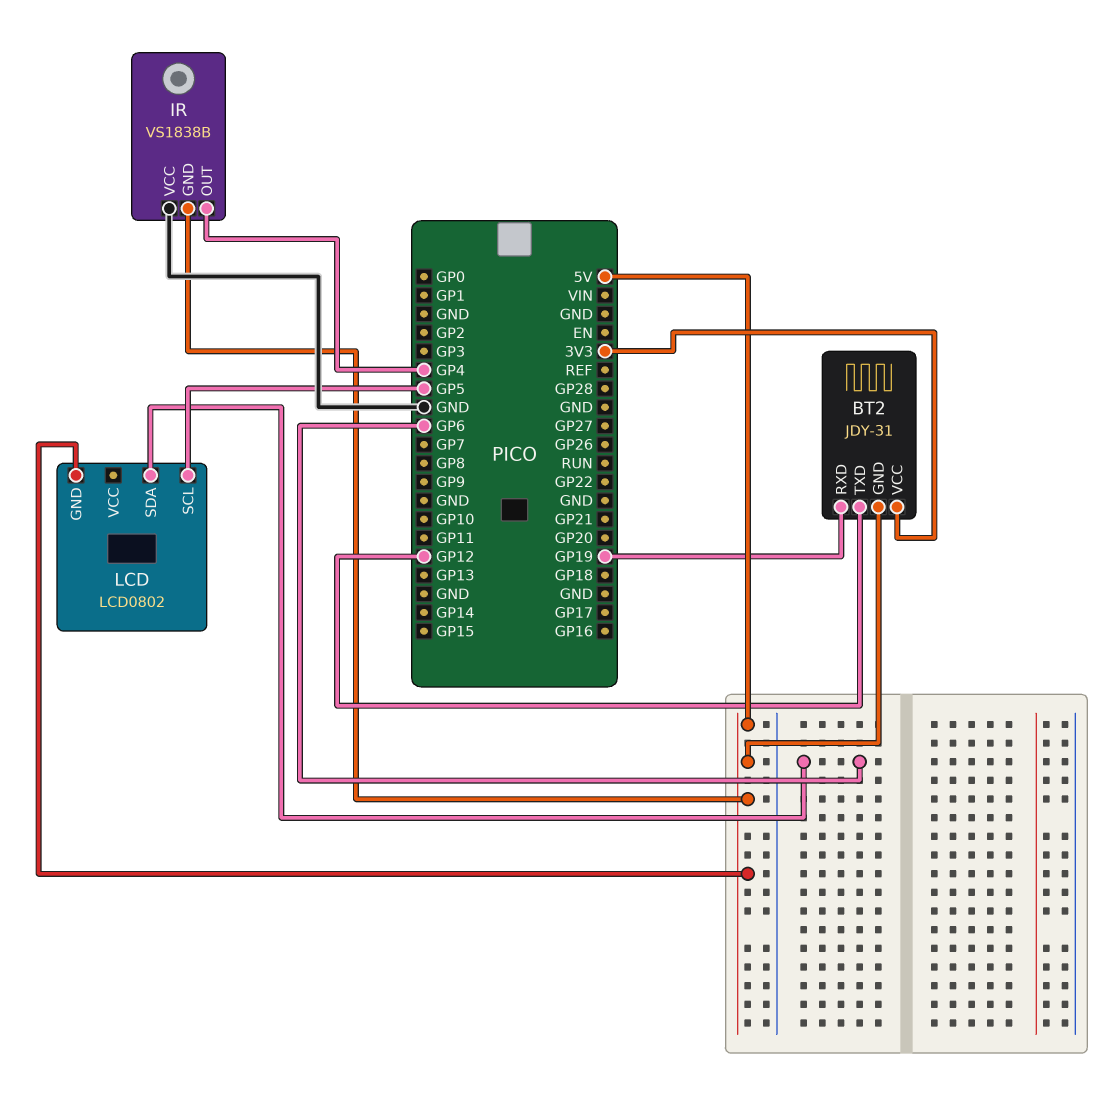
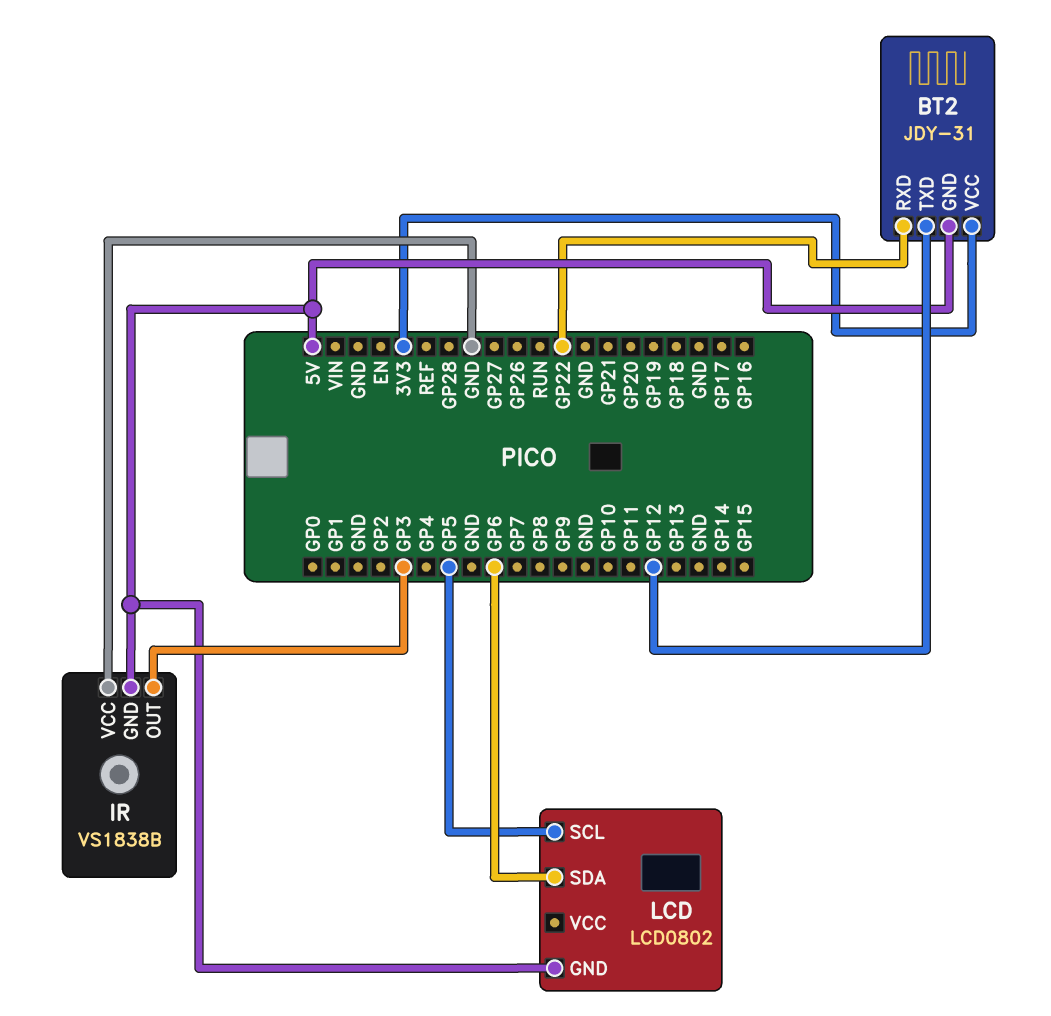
BT2 pin RXD: GP19 -> GP22
IR pin OUT: GP4 -> GP3

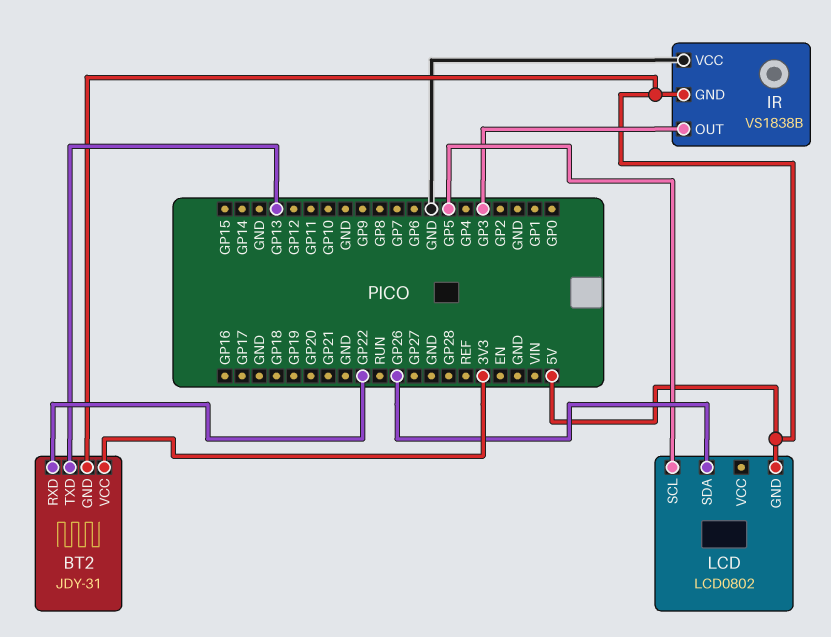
BT2 pin TXD: GP12 -> GP13
LCD pin SDA: GP6 -> GP26

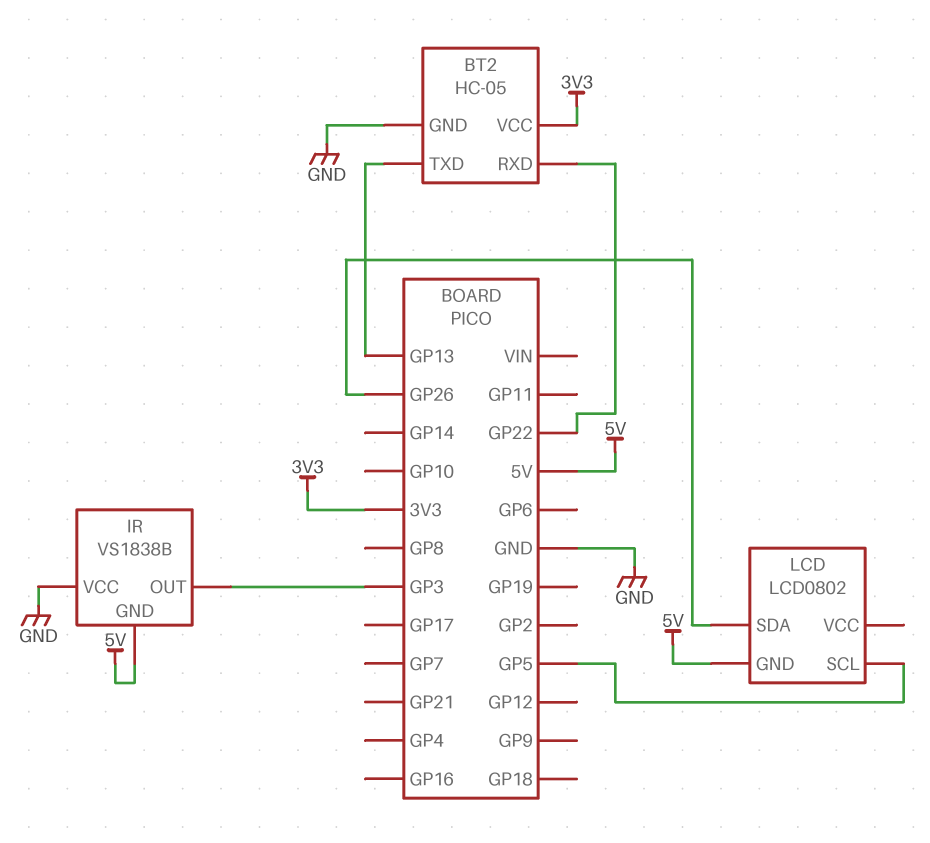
BT2: JDY-31 -> HC-05
BT2 pin GND: 5V -> GND

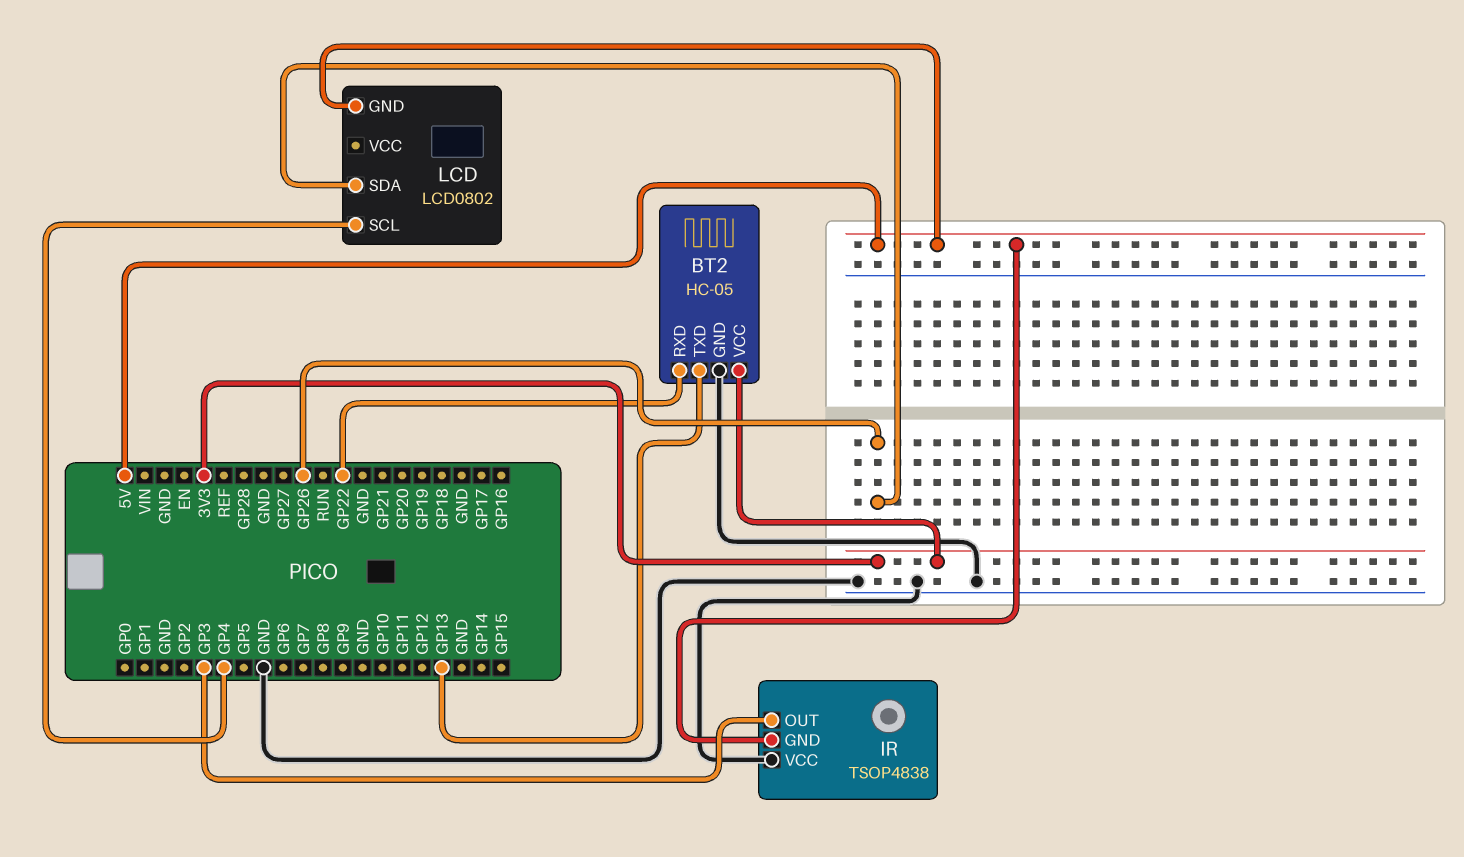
IR: VS1838B -> TSOP4838
LCD pin SCL: GP5 -> GP4

